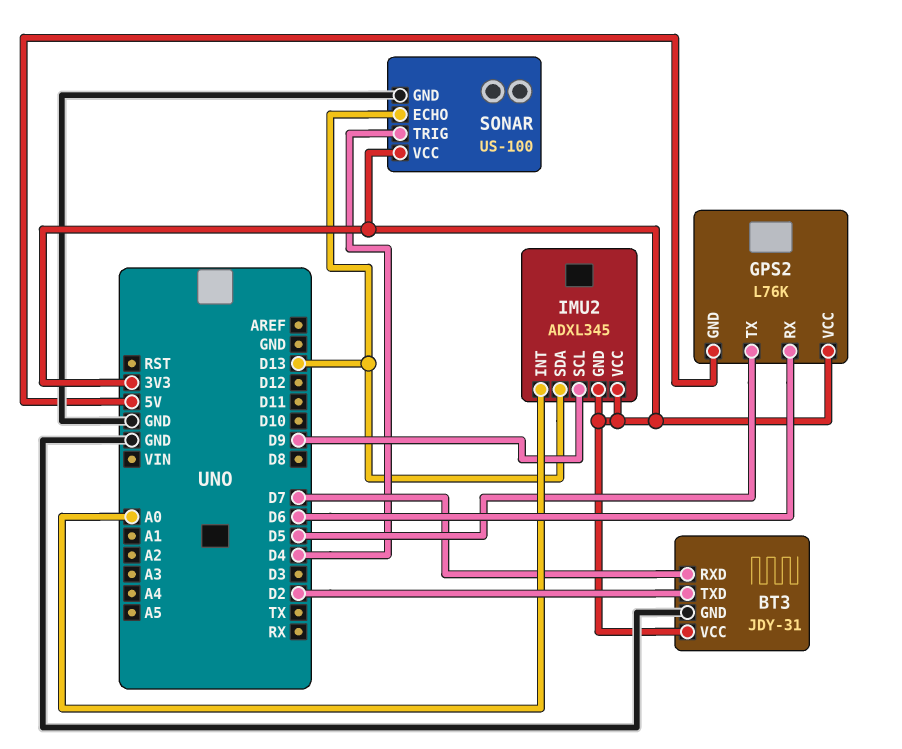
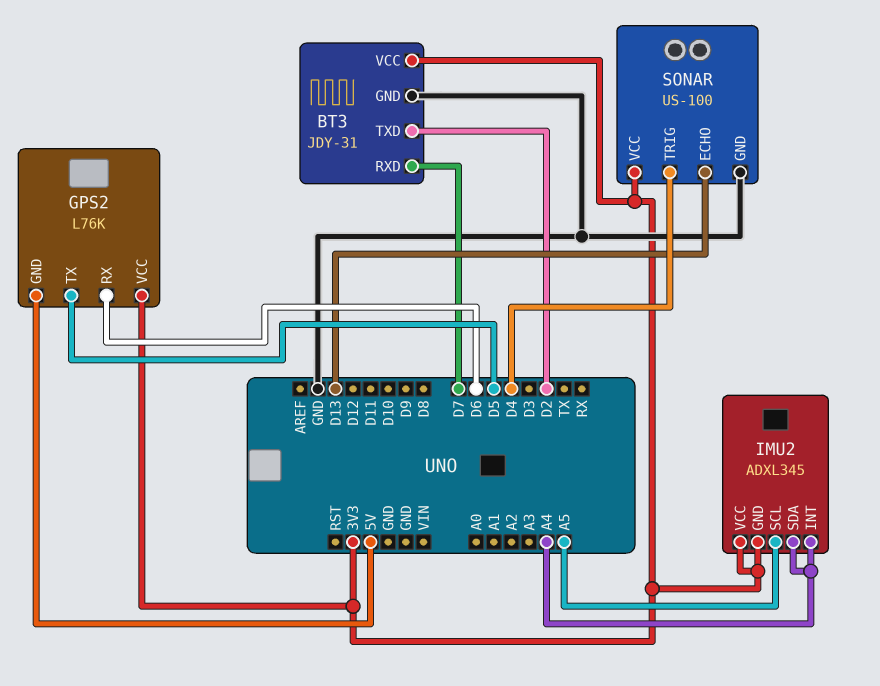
IMU2 pin INT: A0 -> A4
IMU2 pin SCL: D9 -> A5
IMU2 pin SDA: D13 -> A4

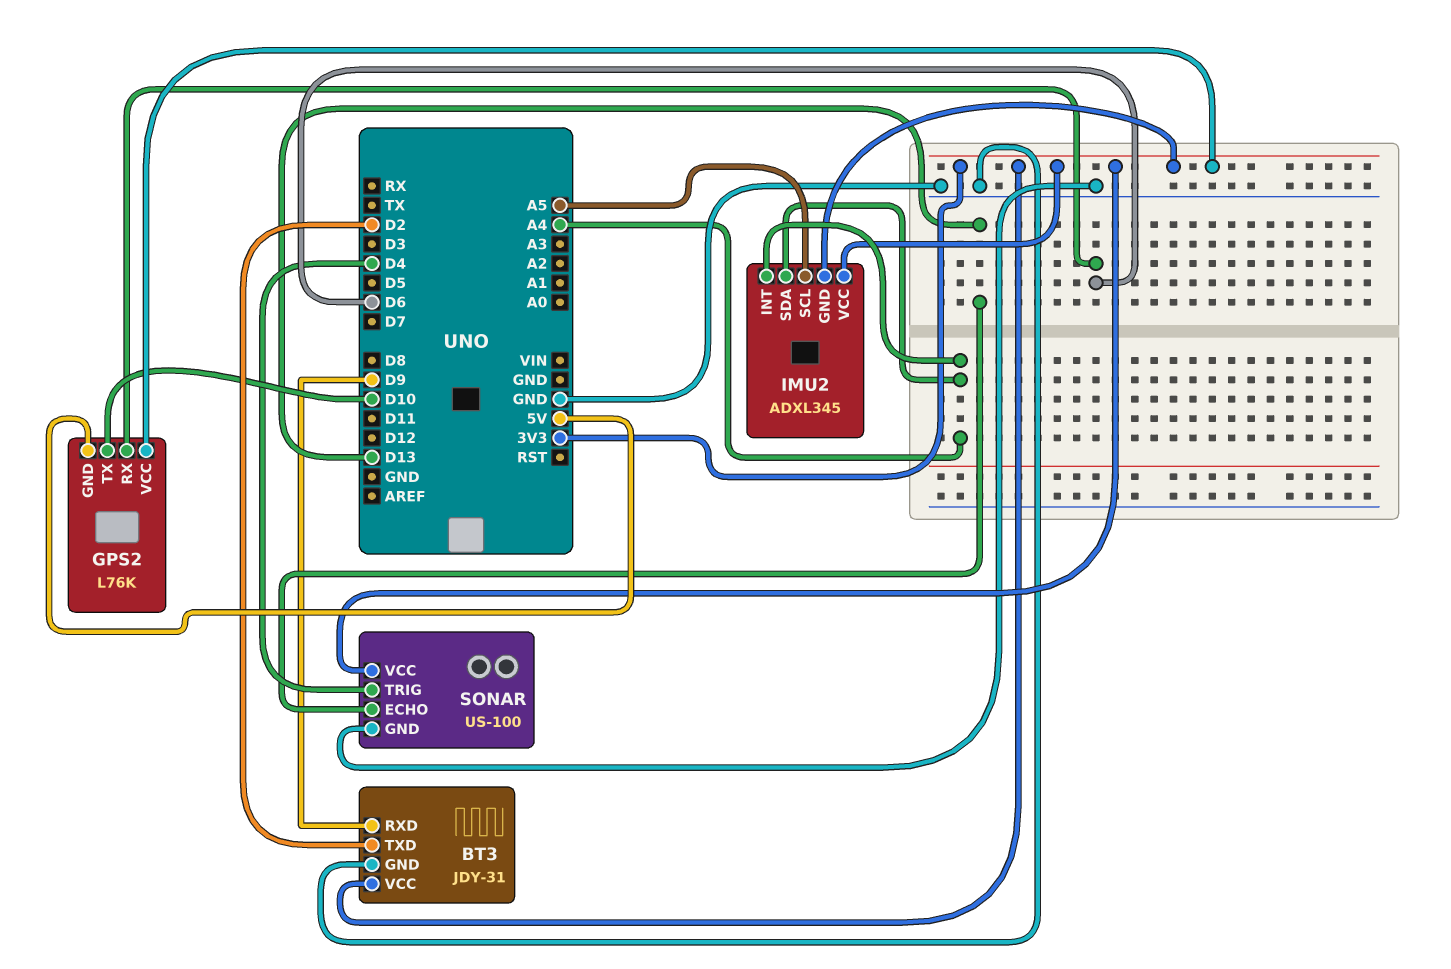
BT3 pin RXD: D7 -> D9
GPS2 pin TX: D5 -> D10

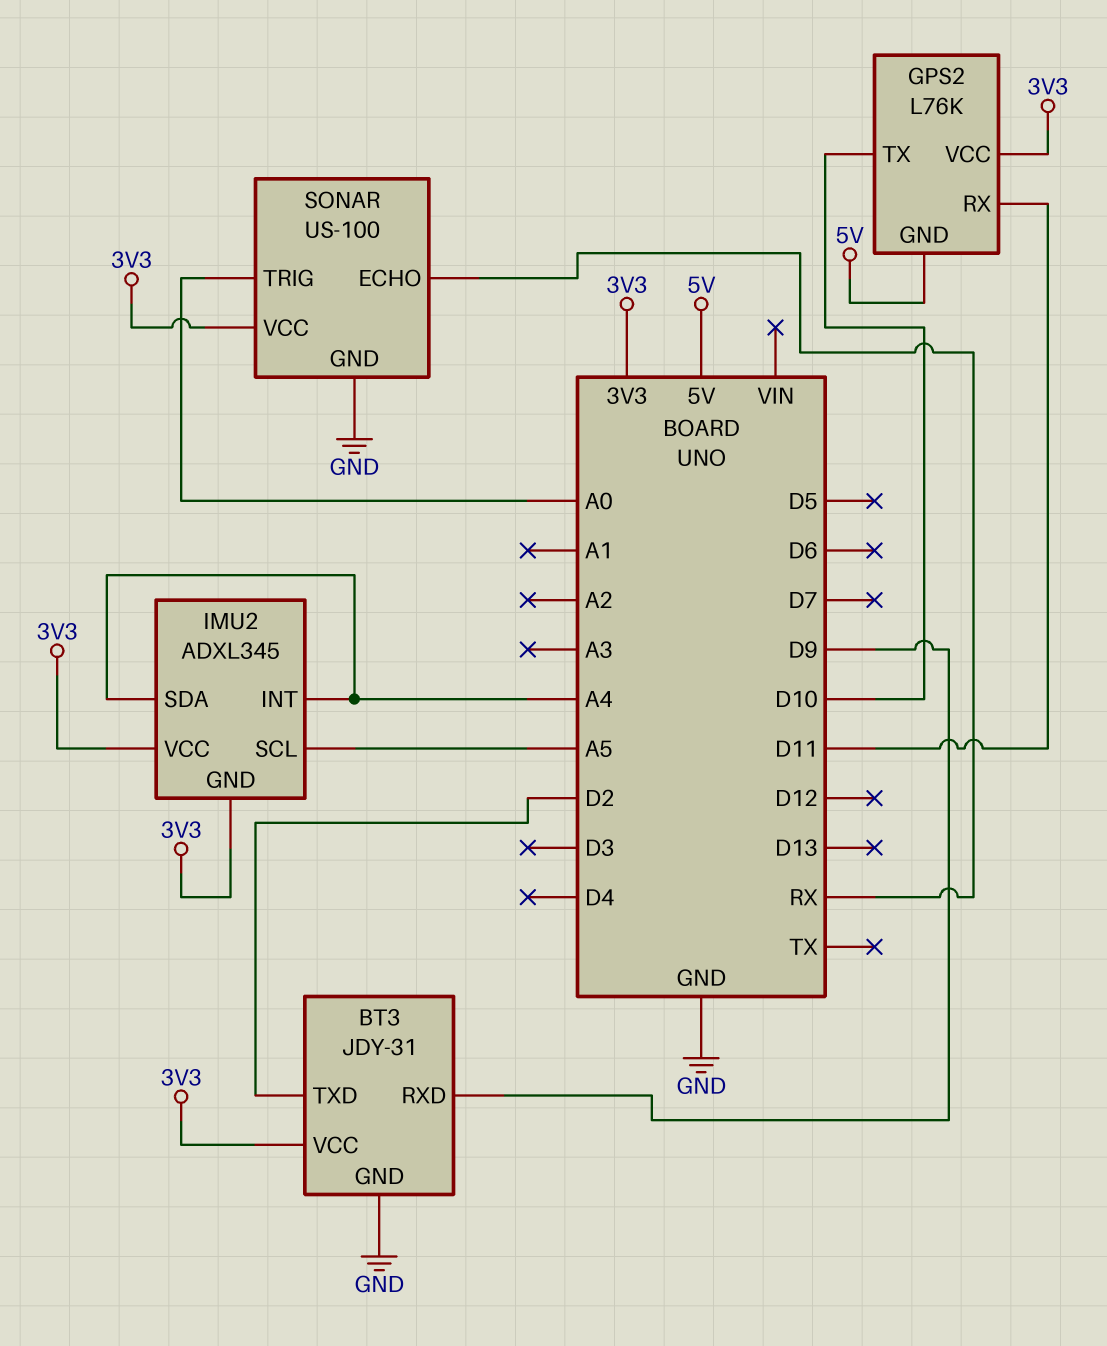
GPS2 pin RX: D6 -> D11
SONAR pin ECHO: D13 -> RX
SONAR pin TRIG: D4 -> A0

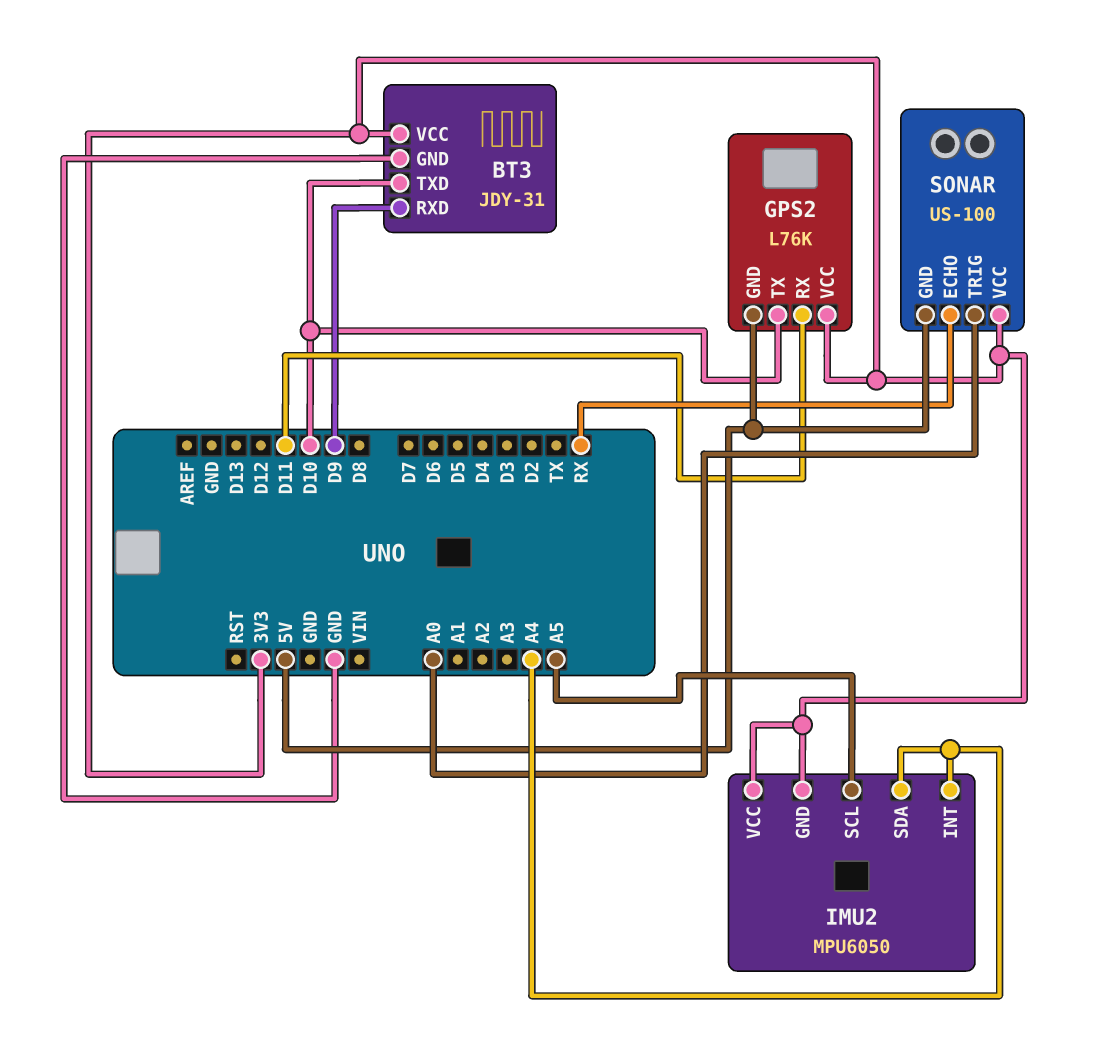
BT3 pin TXD: D2 -> D10
IMU2: ADXL345 -> MPU6050
SONAR pin GND: GND -> 5V

